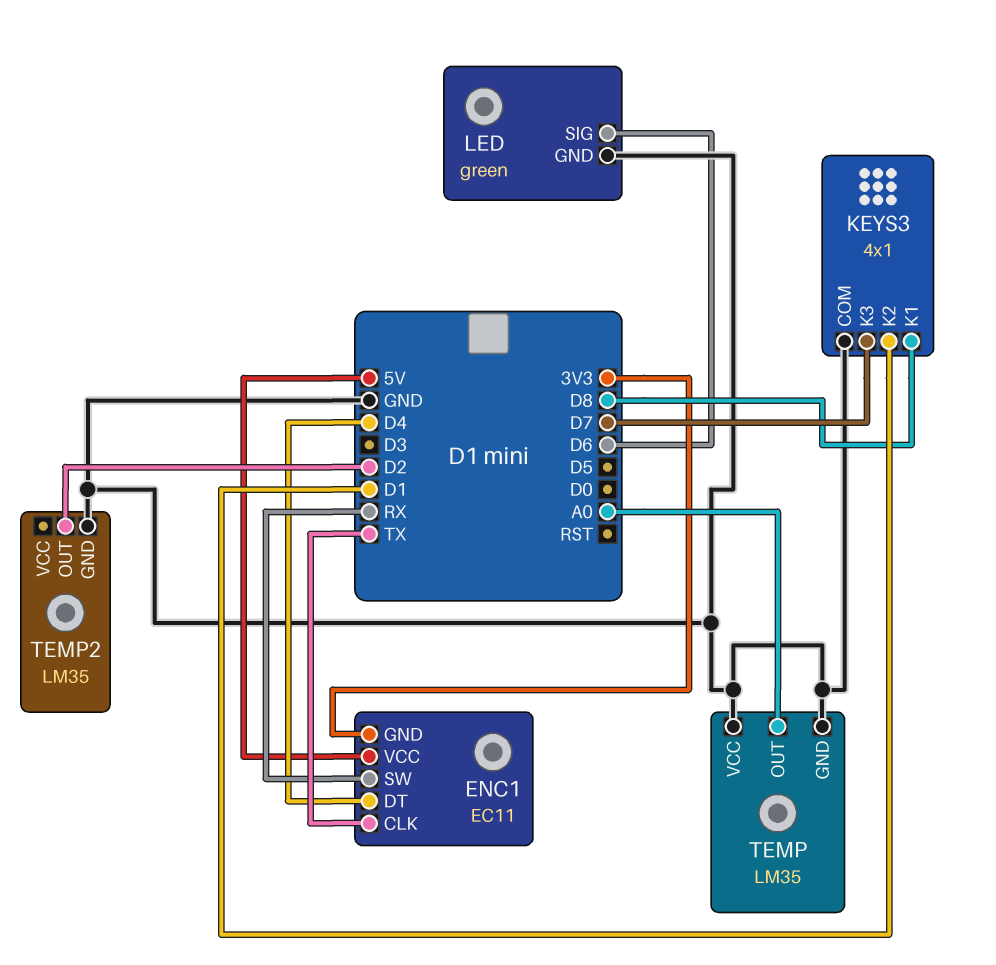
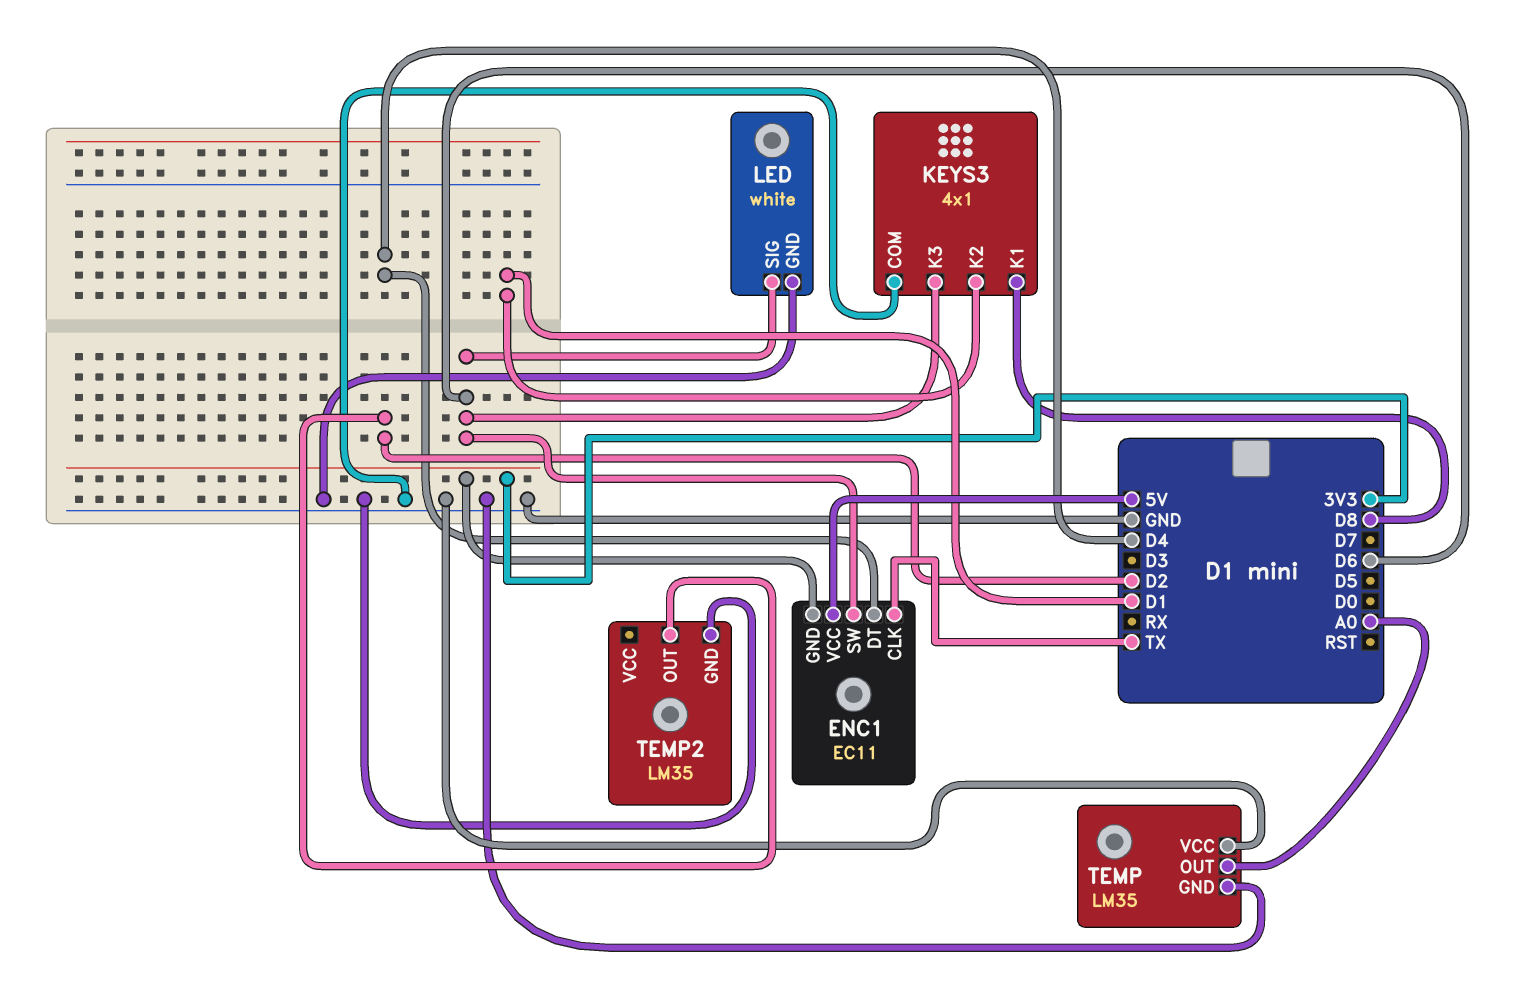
ENC1 pin SW: RX -> D6
KEYS3 pin K3: D7 -> D6
LED: green -> white

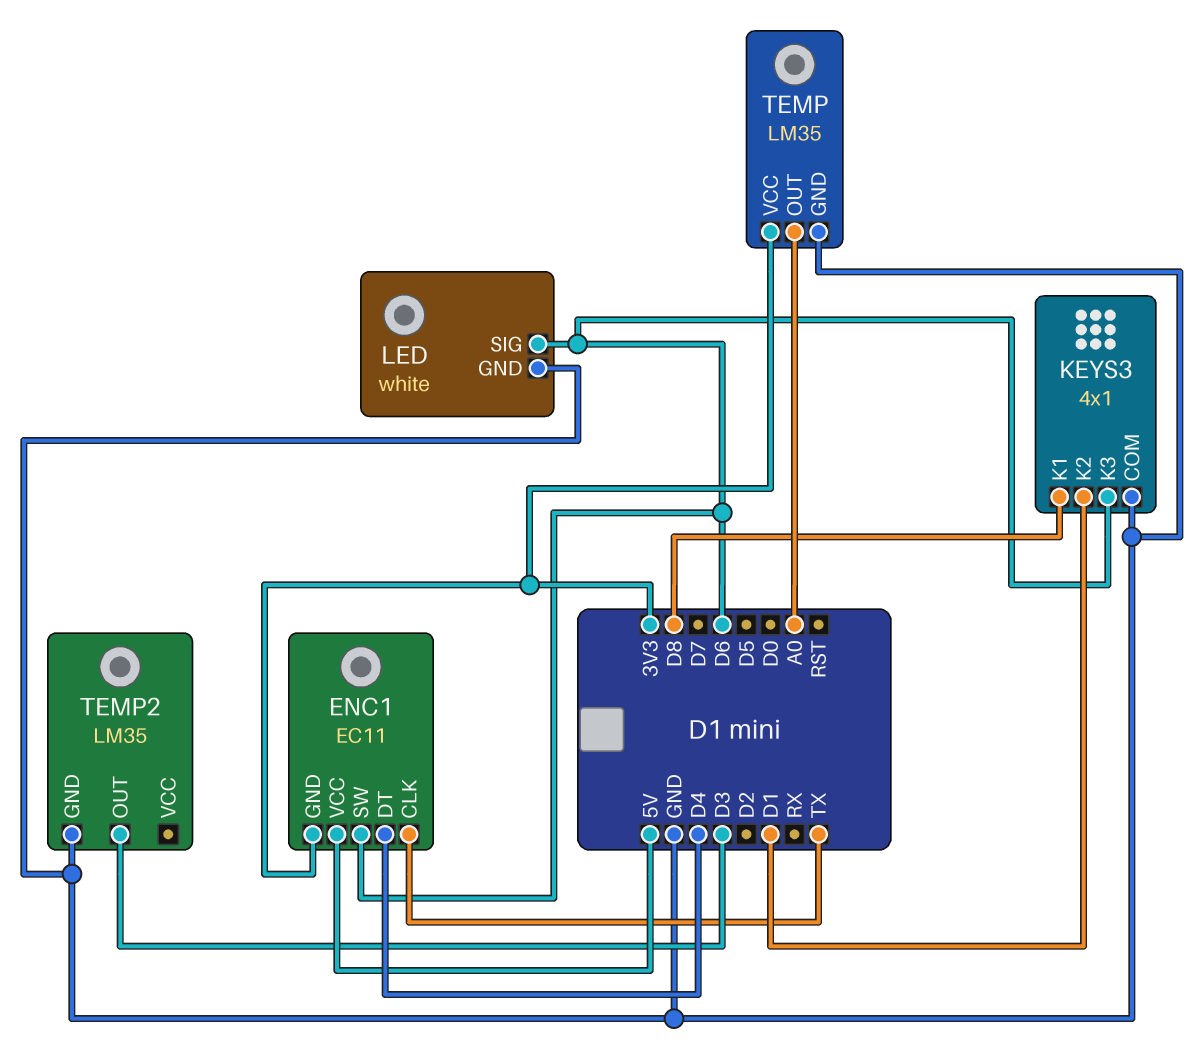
TEMP pin VCC: GND -> 3V3
TEMP2 pin OUT: D2 -> D3

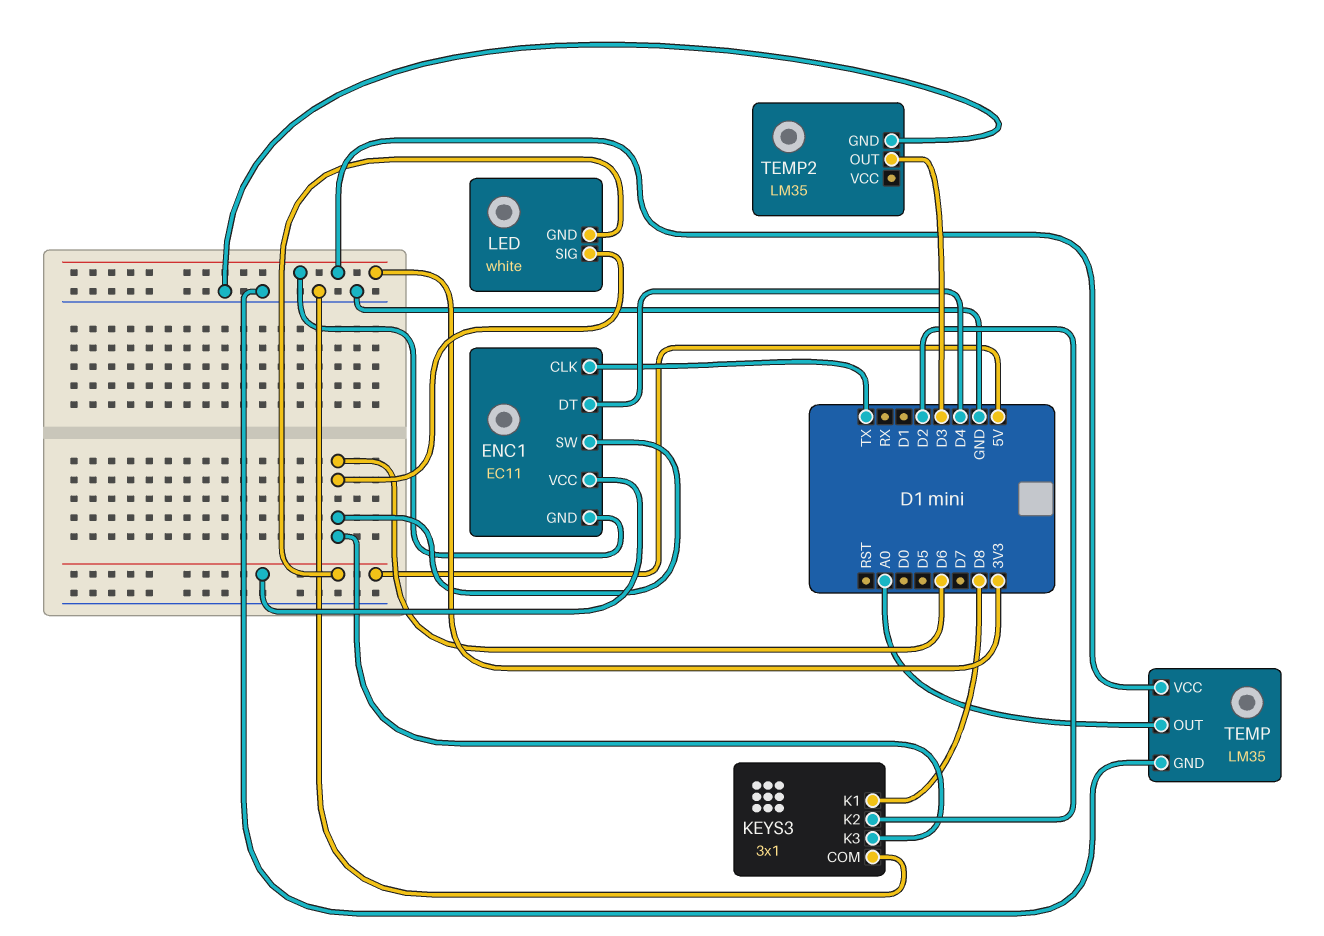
KEYS3: 4x1 -> 3x1
KEYS3 pin K2: D1 -> D2
LED pin GND: GND -> 5V

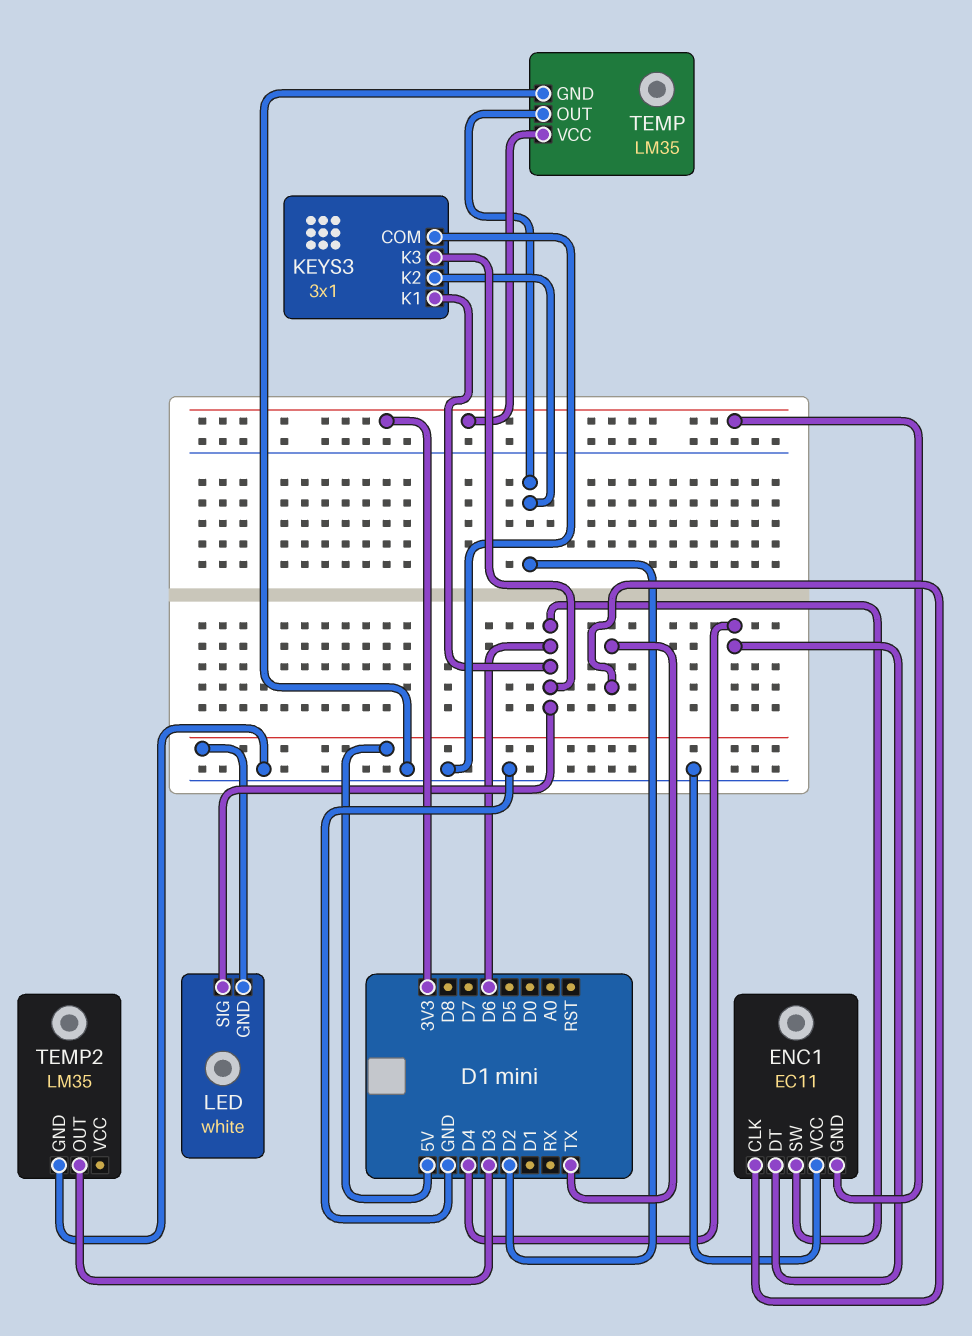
ENC1 pin VCC: 5V -> GND
KEYS3 pin K1: D8 -> D6
TEMP pin OUT: A0 -> D2

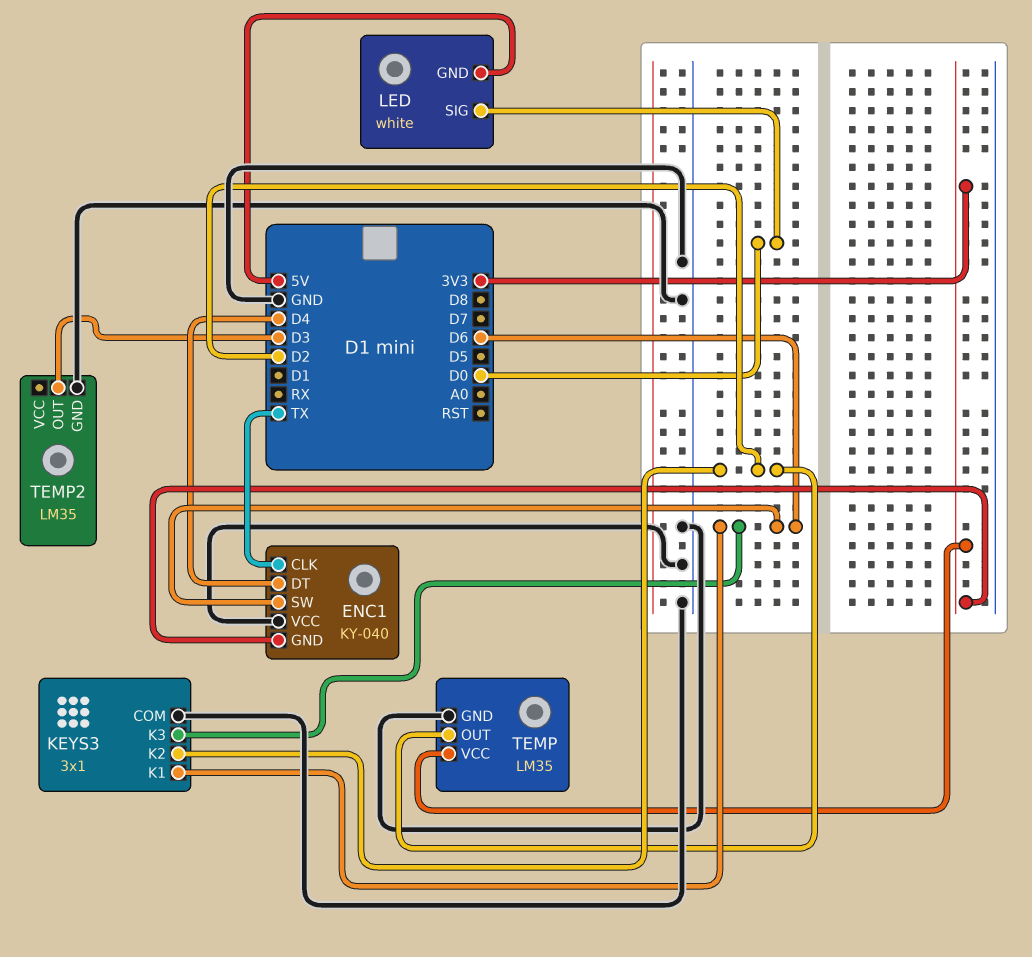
ENC1: EC11 -> KY-040
LED pin SIG: D6 -> D0

